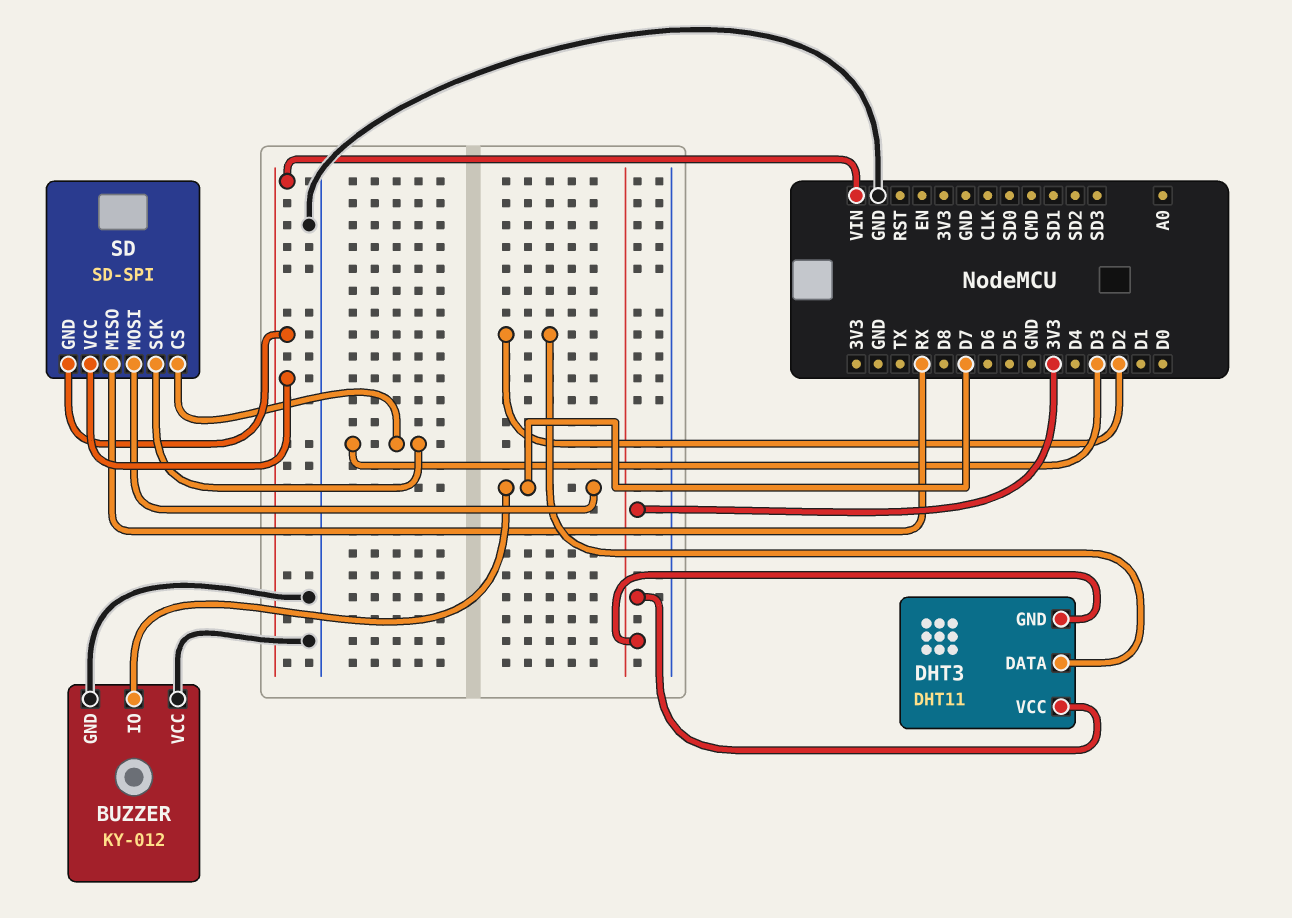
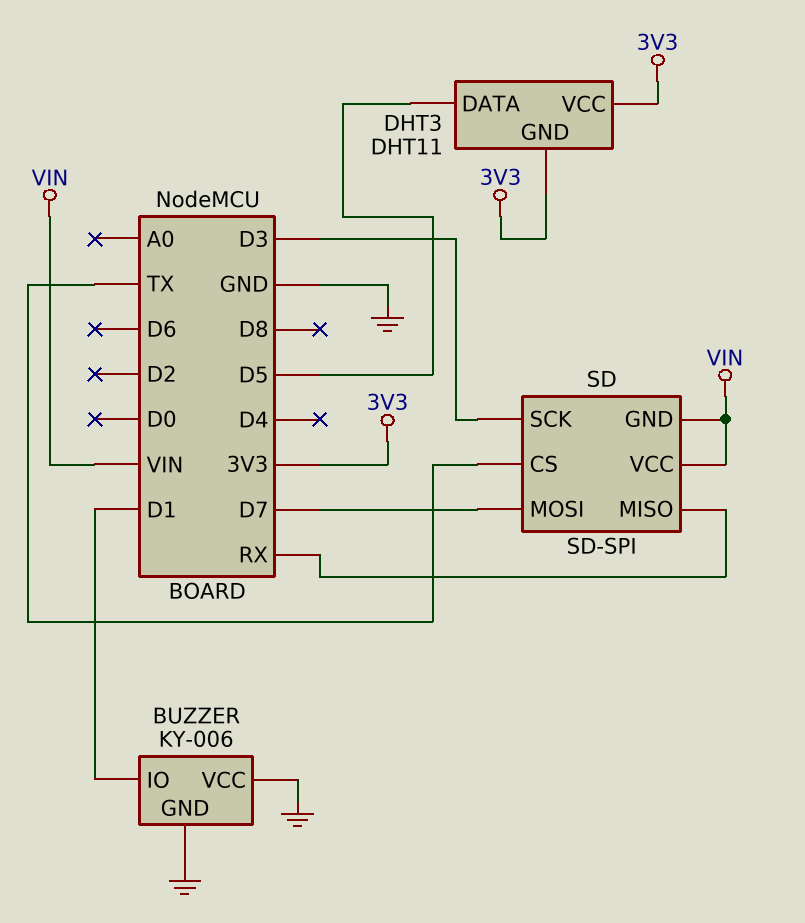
BUZZER: KY-012 -> KY-006
BUZZER pin IO: D7 -> D1
DHT3 pin DATA: D2 -> D5
SD pin CS: D3 -> TX

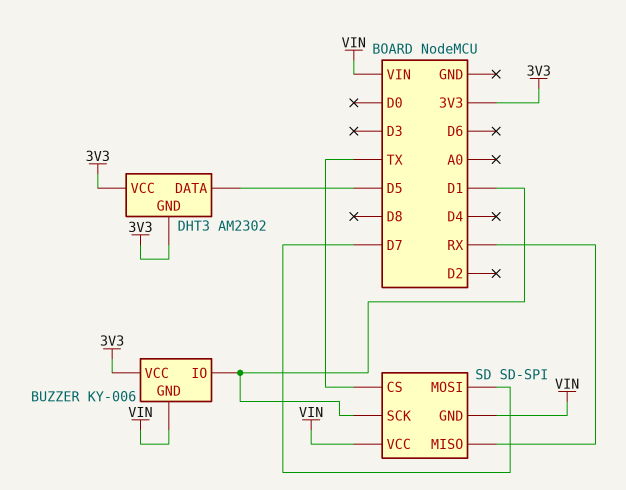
BUZZER pin GND: GND -> VIN
BUZZER pin VCC: GND -> 3V3
DHT3: DHT11 -> AM2302
SD pin SCK: D3 -> D1

